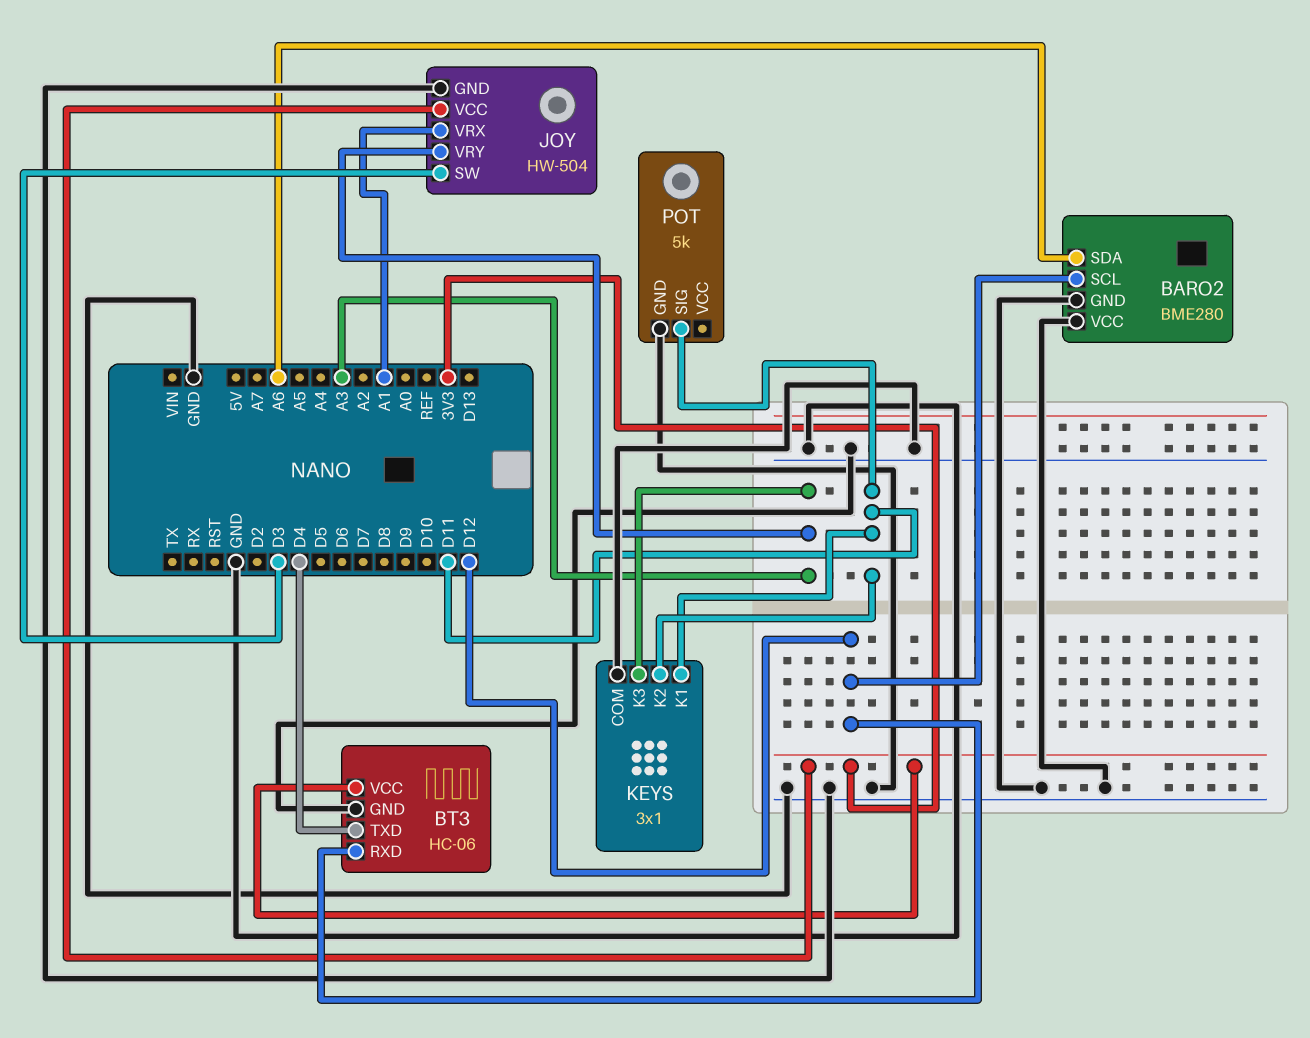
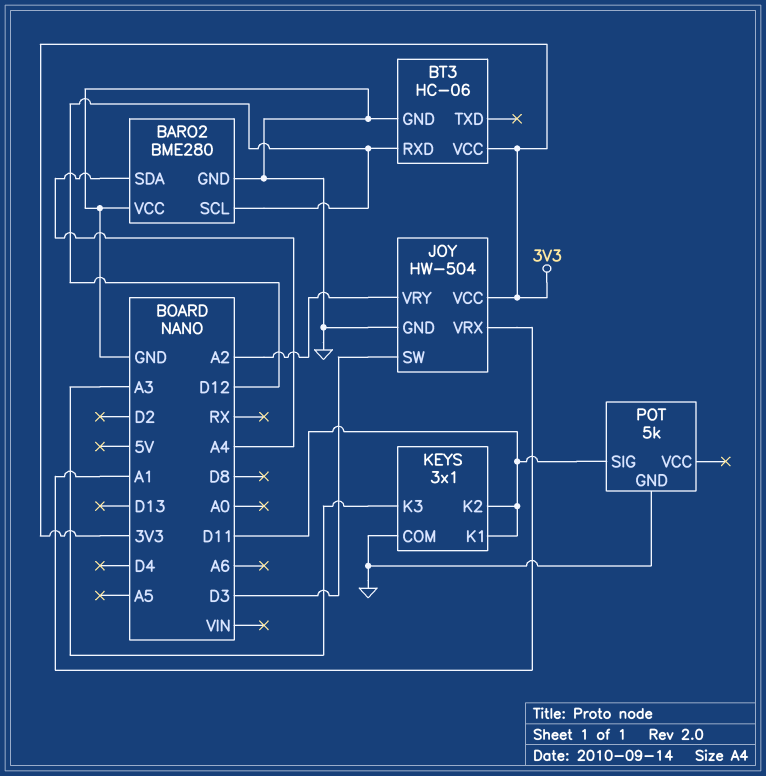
BARO2 pin SDA: A6 -> A4
BT3 pin TXD: D4 -> none
JOY pin VRY: A3 -> A2

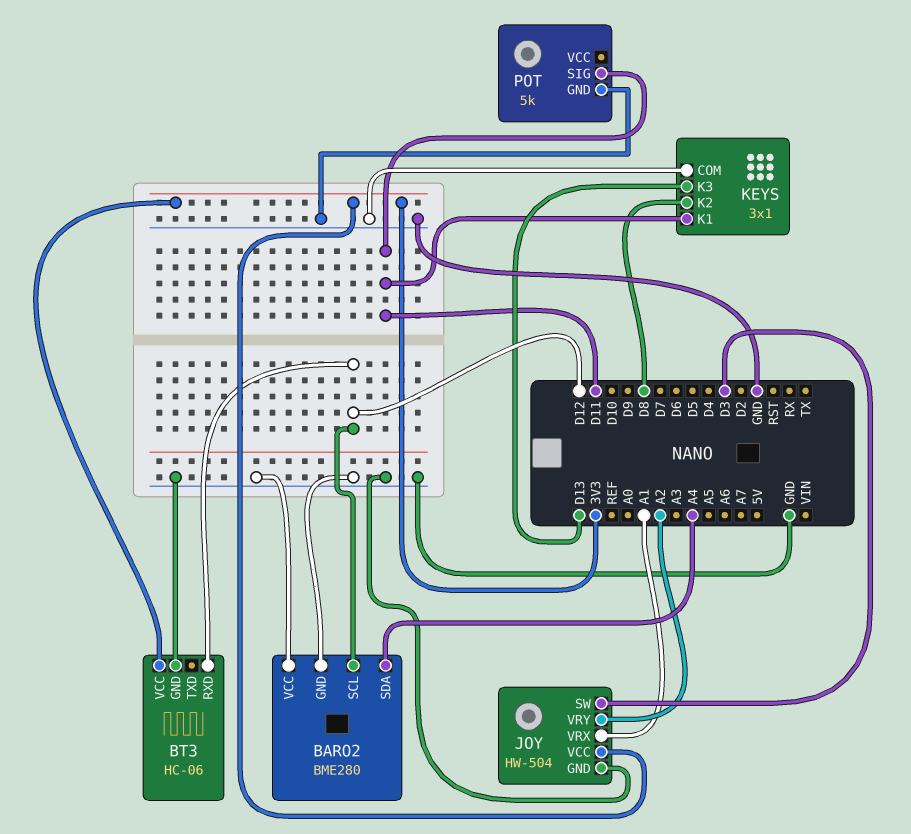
KEYS pin K2: D11 -> D8
KEYS pin K3: A3 -> D13

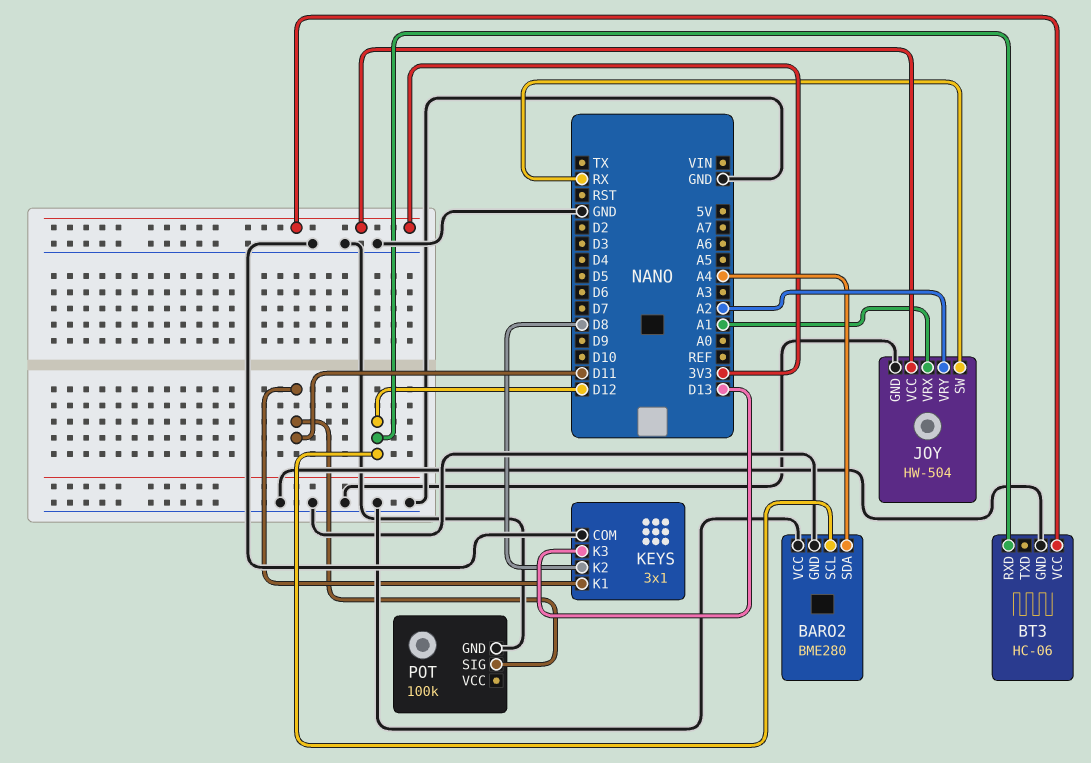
JOY pin SW: D3 -> RX
POT: 5k -> 100k

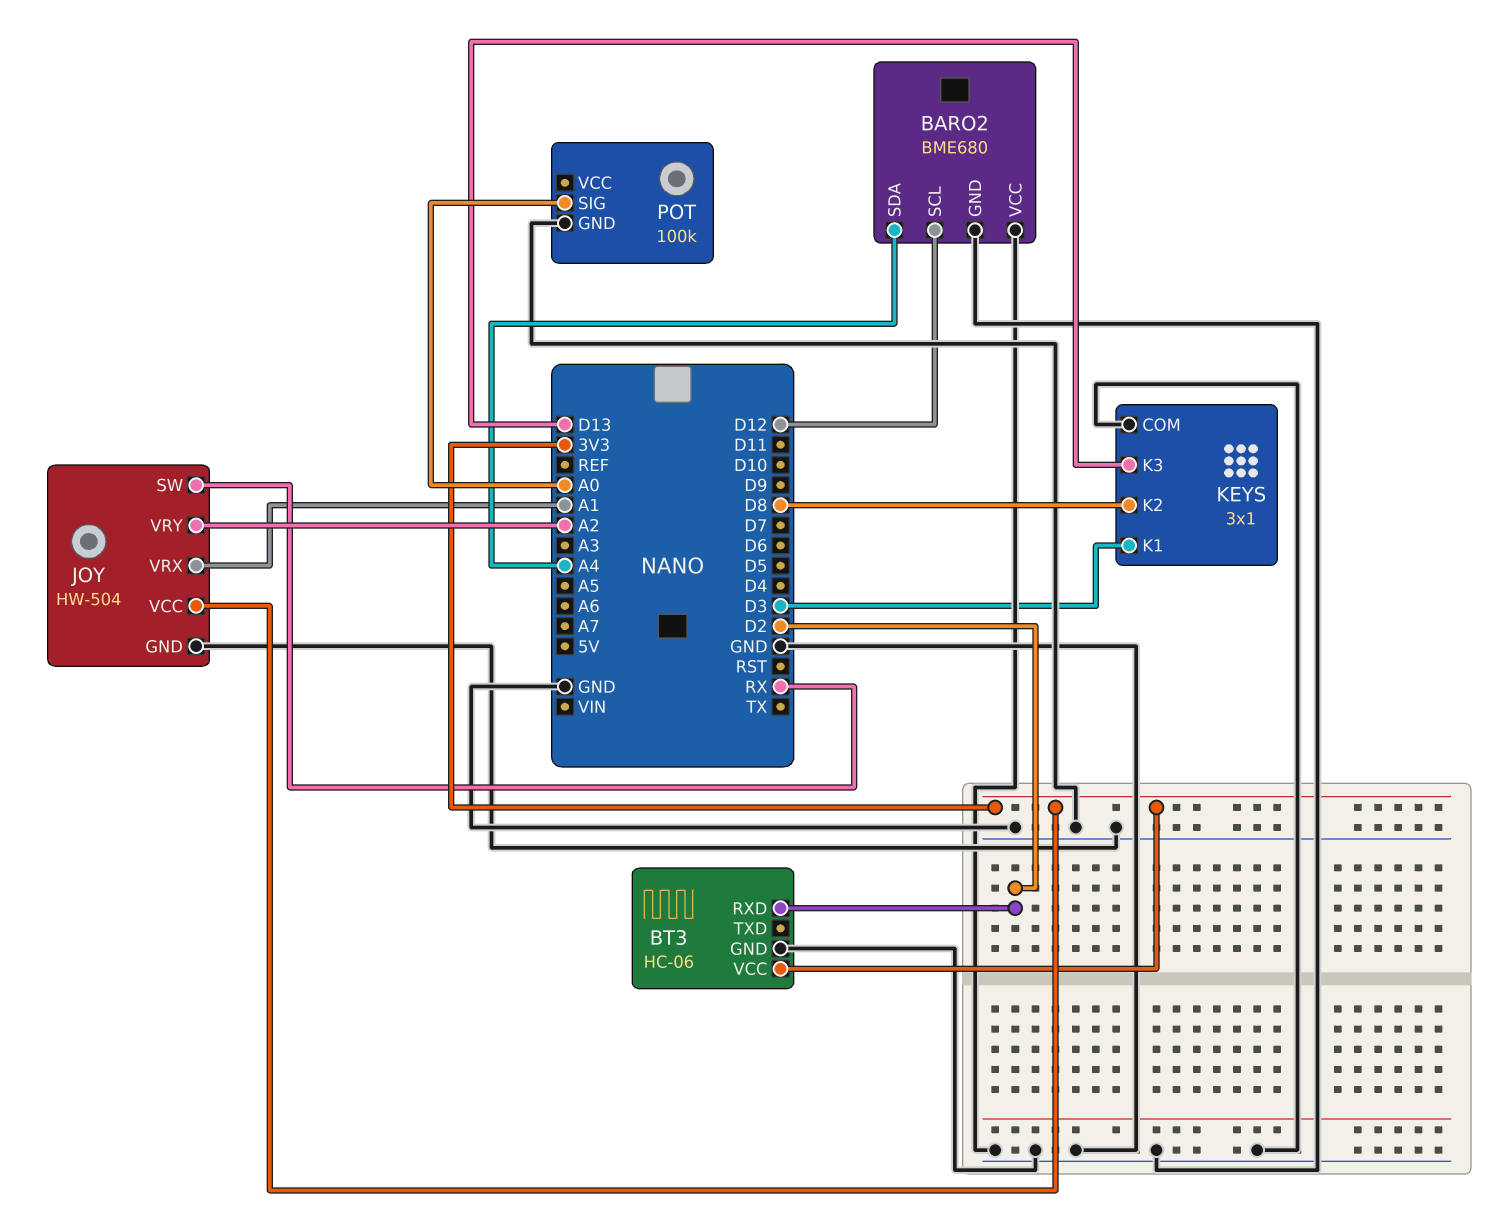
BARO2: BME280 -> BME680
BT3 pin RXD: D12 -> D2
KEYS pin K1: D11 -> D3
POT pin SIG: D11 -> A0

